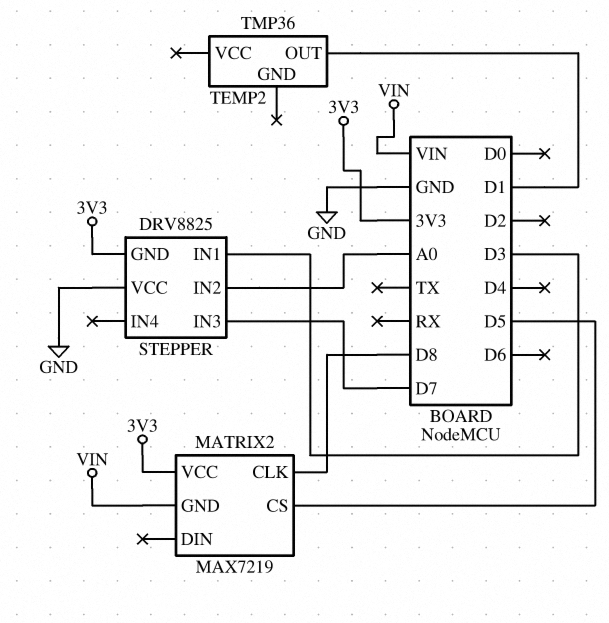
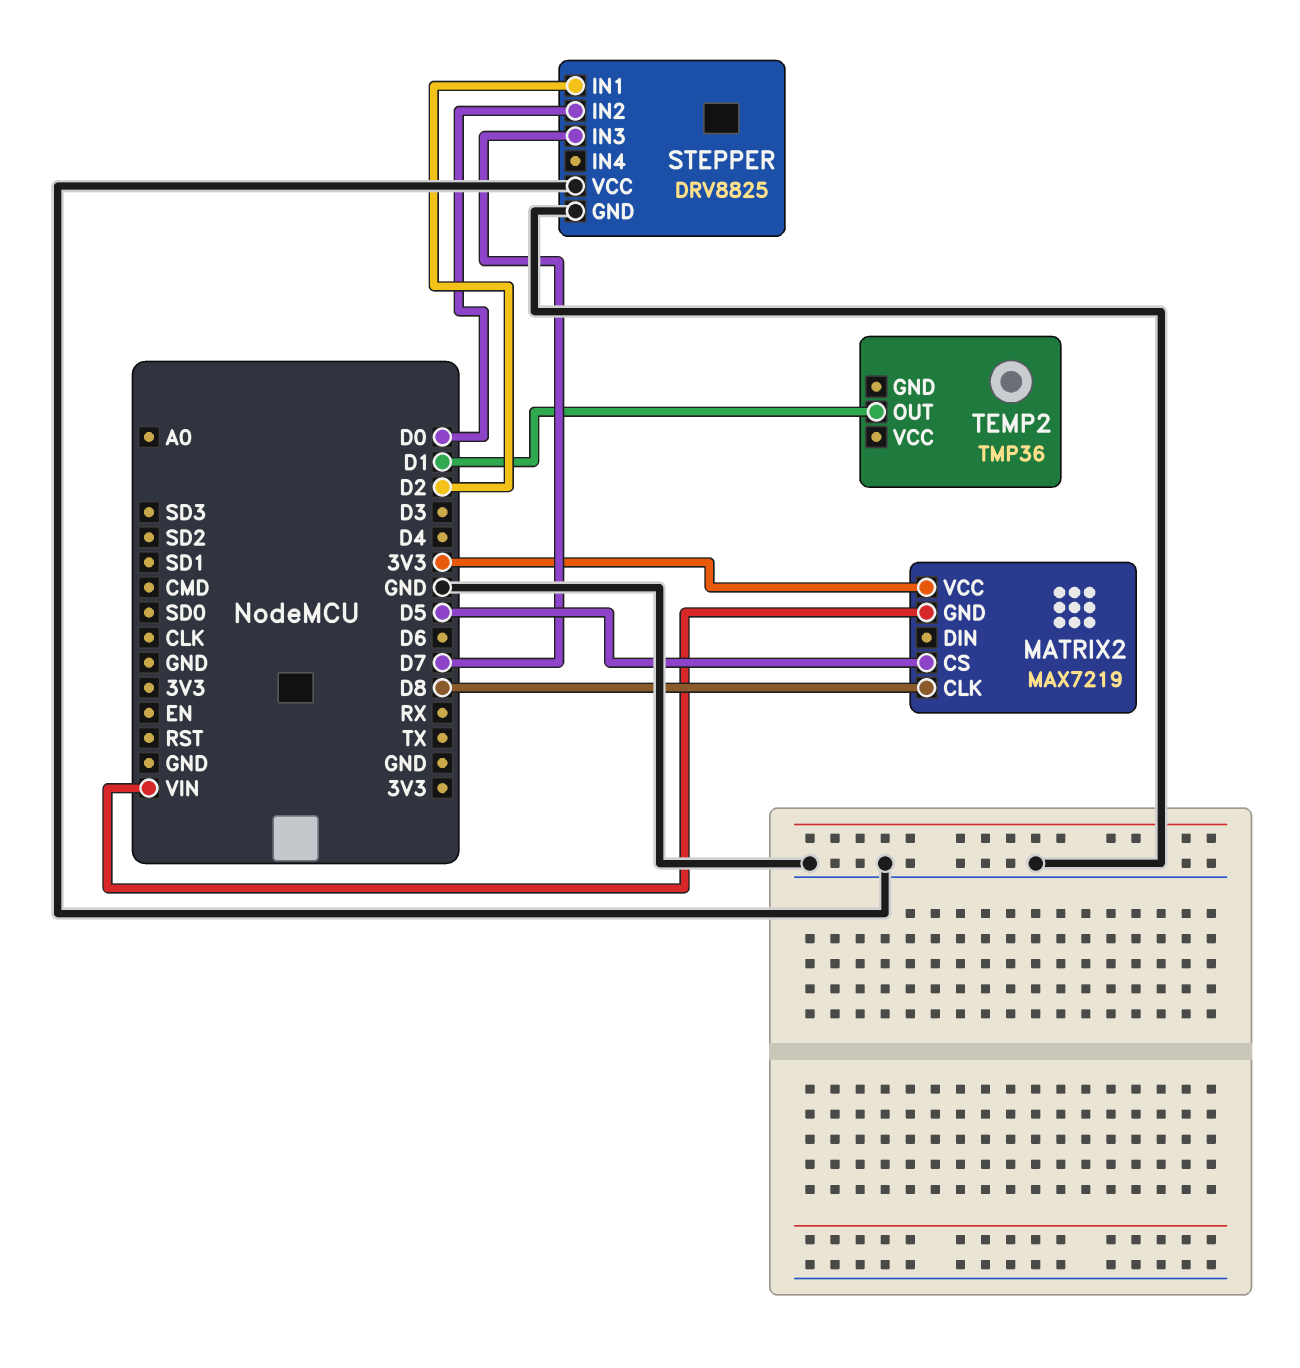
STEPPER pin GND: 3V3 -> GND
STEPPER pin IN1: D3 -> D2
STEPPER pin IN2: A0 -> D0

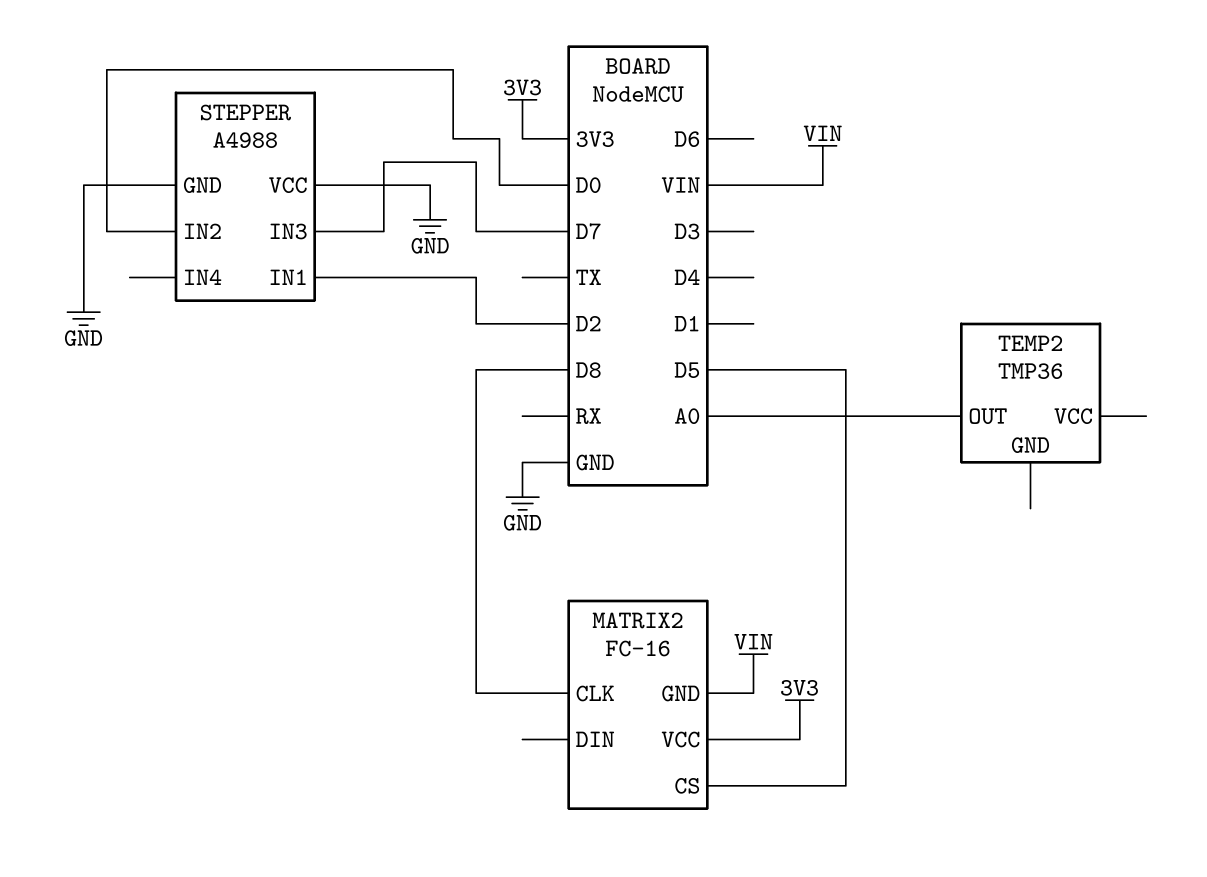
MATRIX2: MAX7219 -> FC-16
STEPPER: DRV8825 -> A4988
TEMP2 pin OUT: D1 -> A0

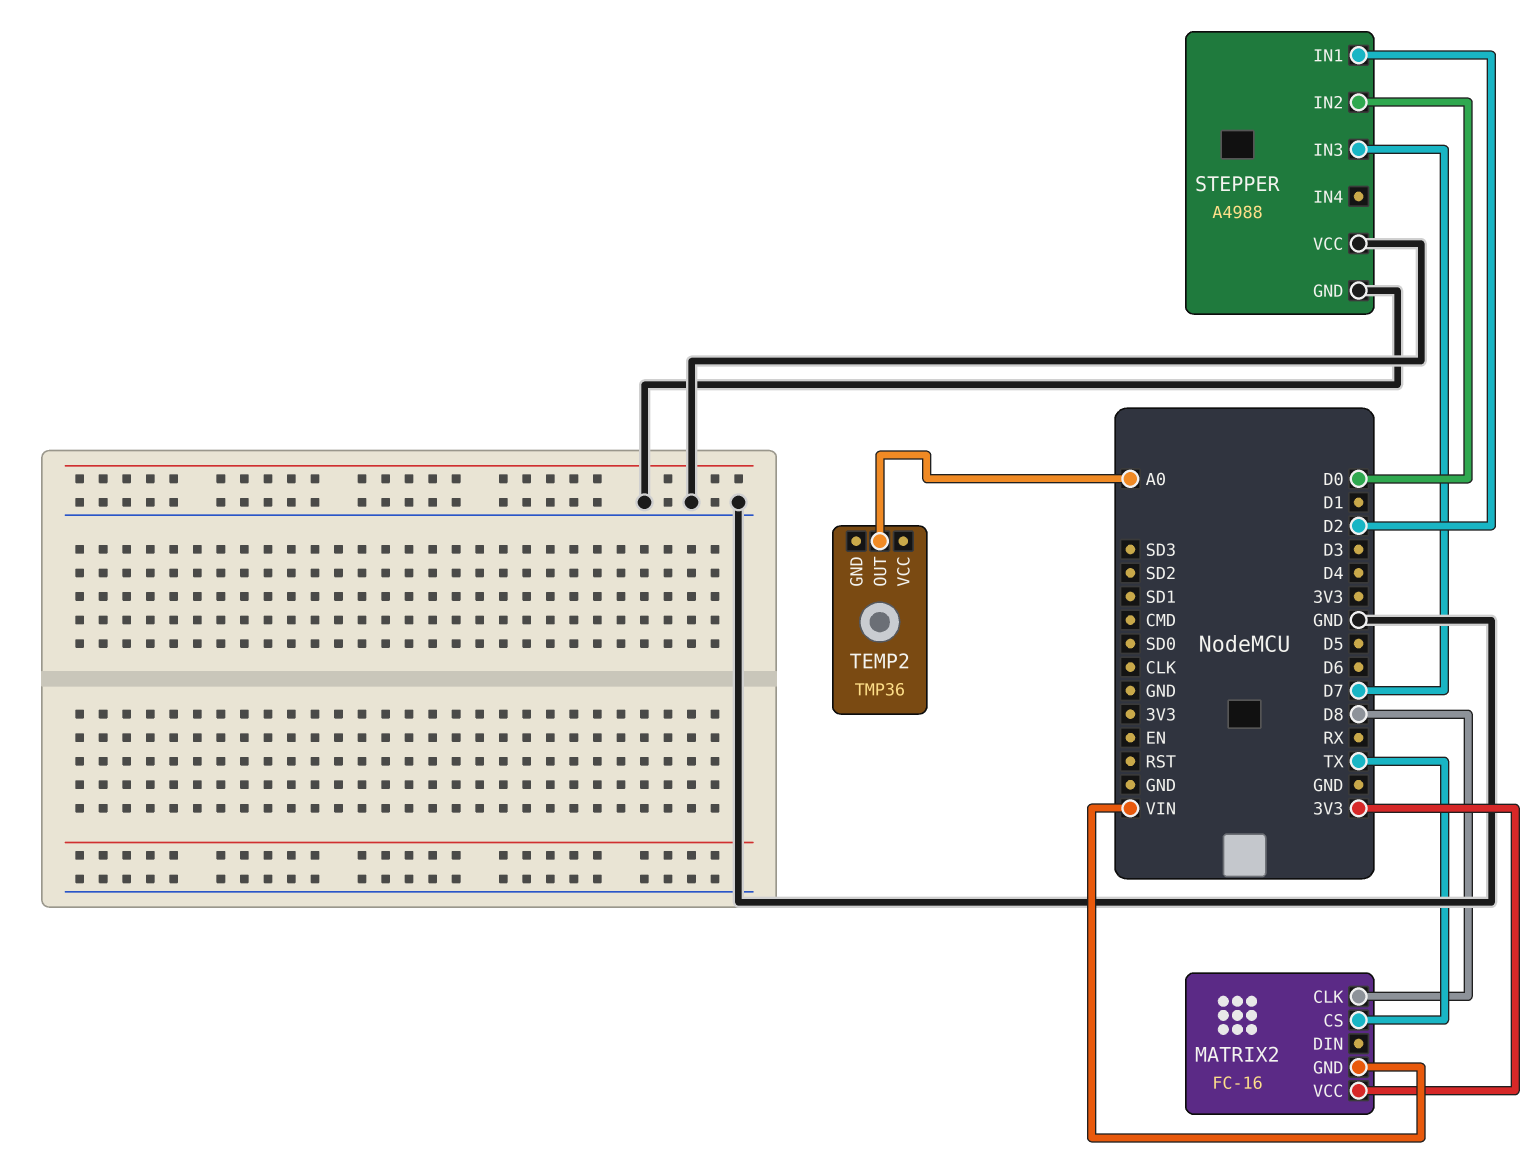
MATRIX2 pin CS: D5 -> TX

